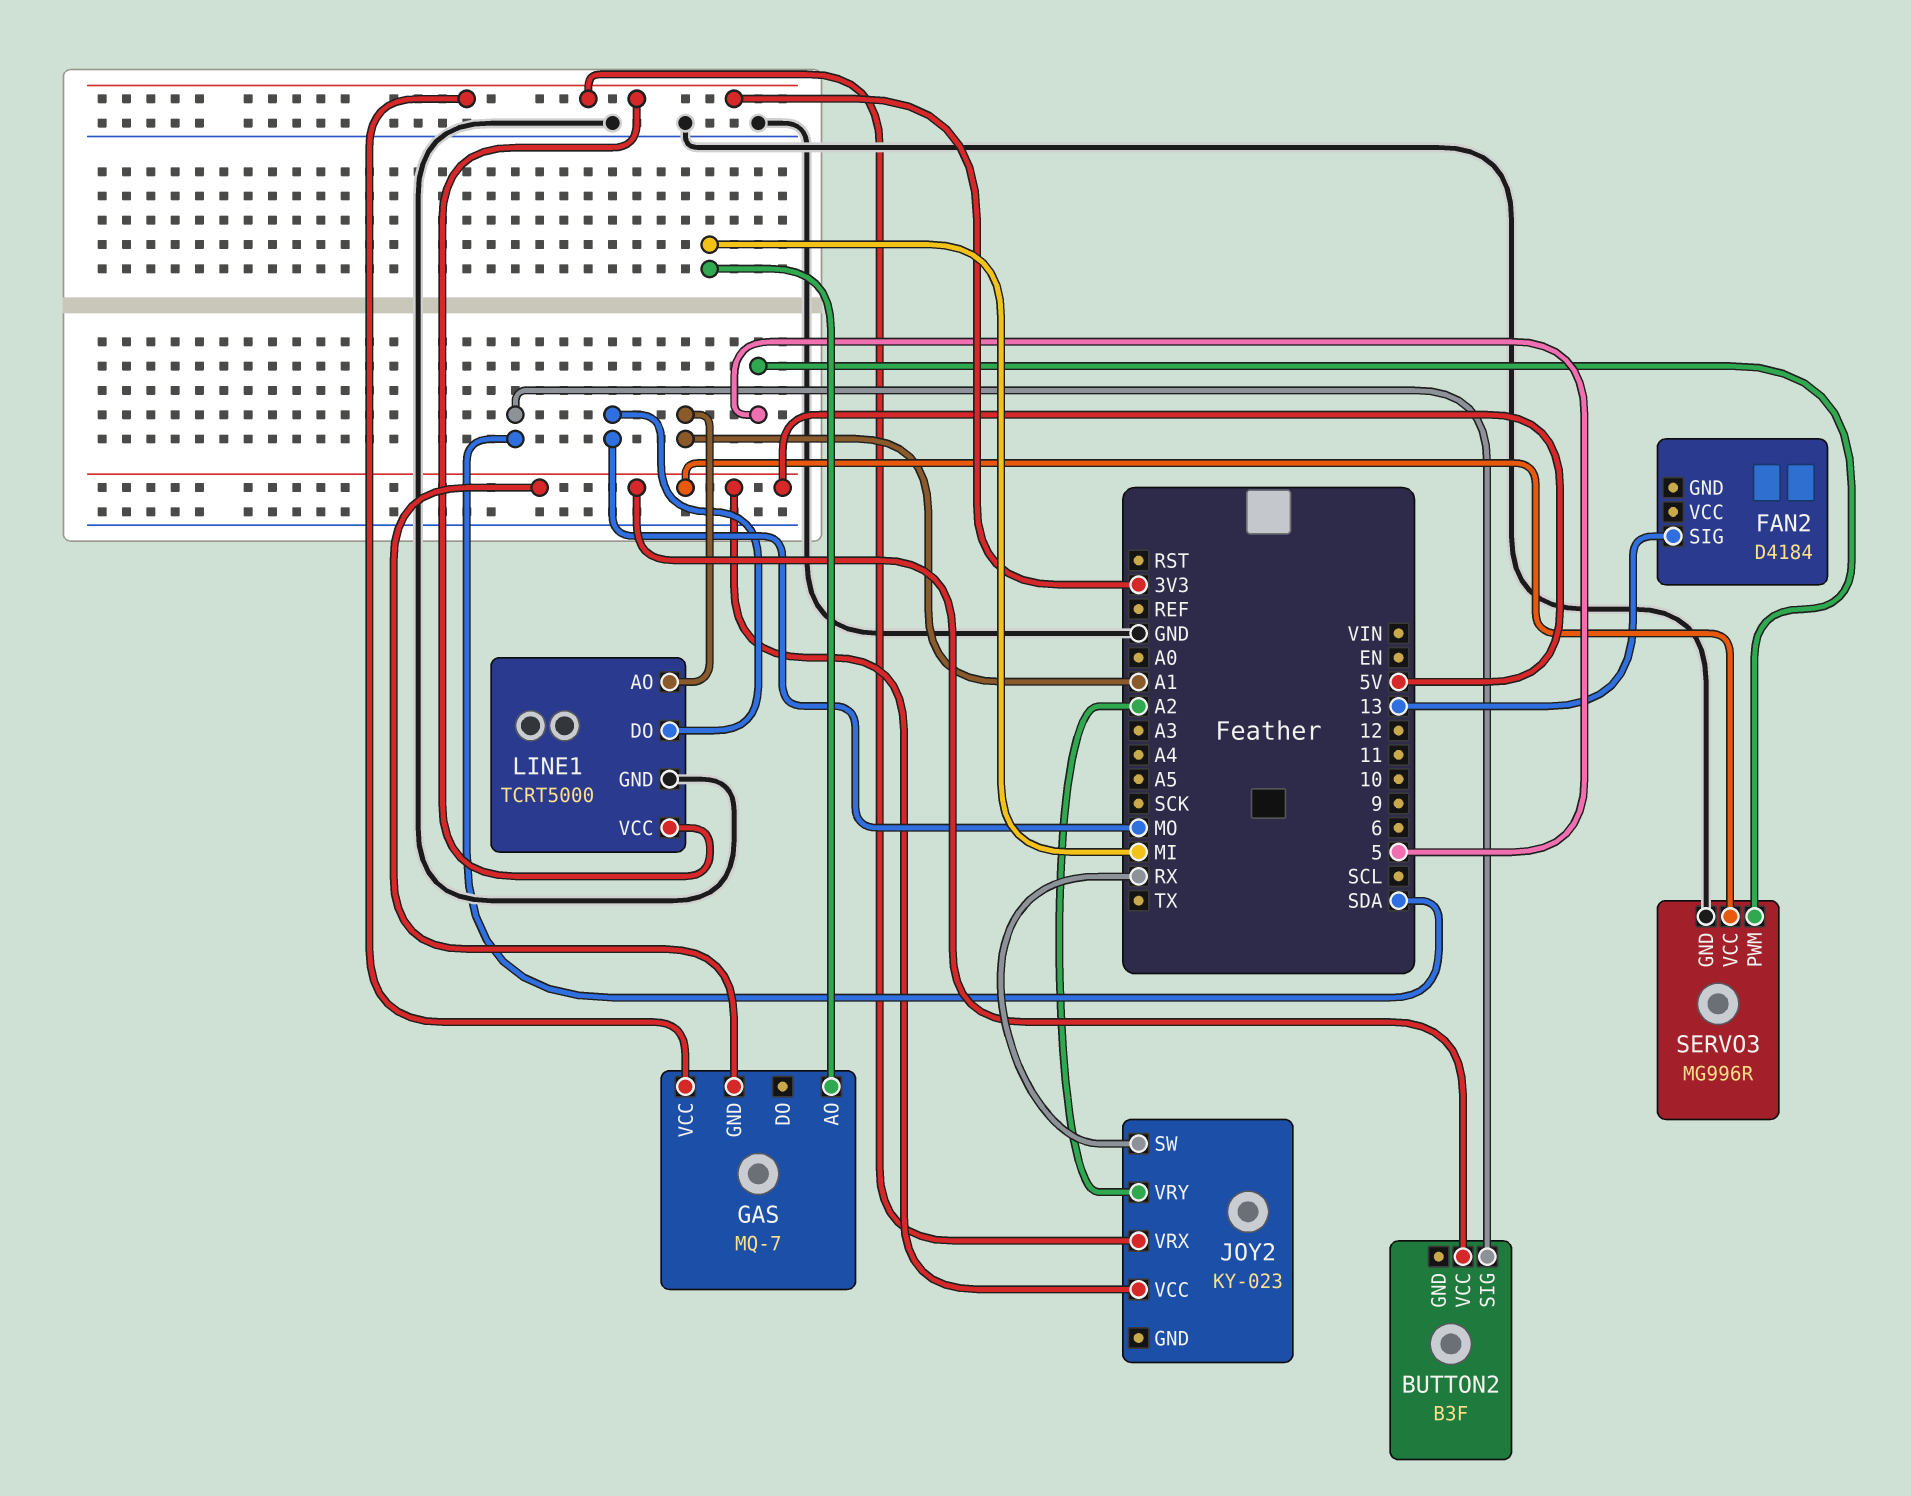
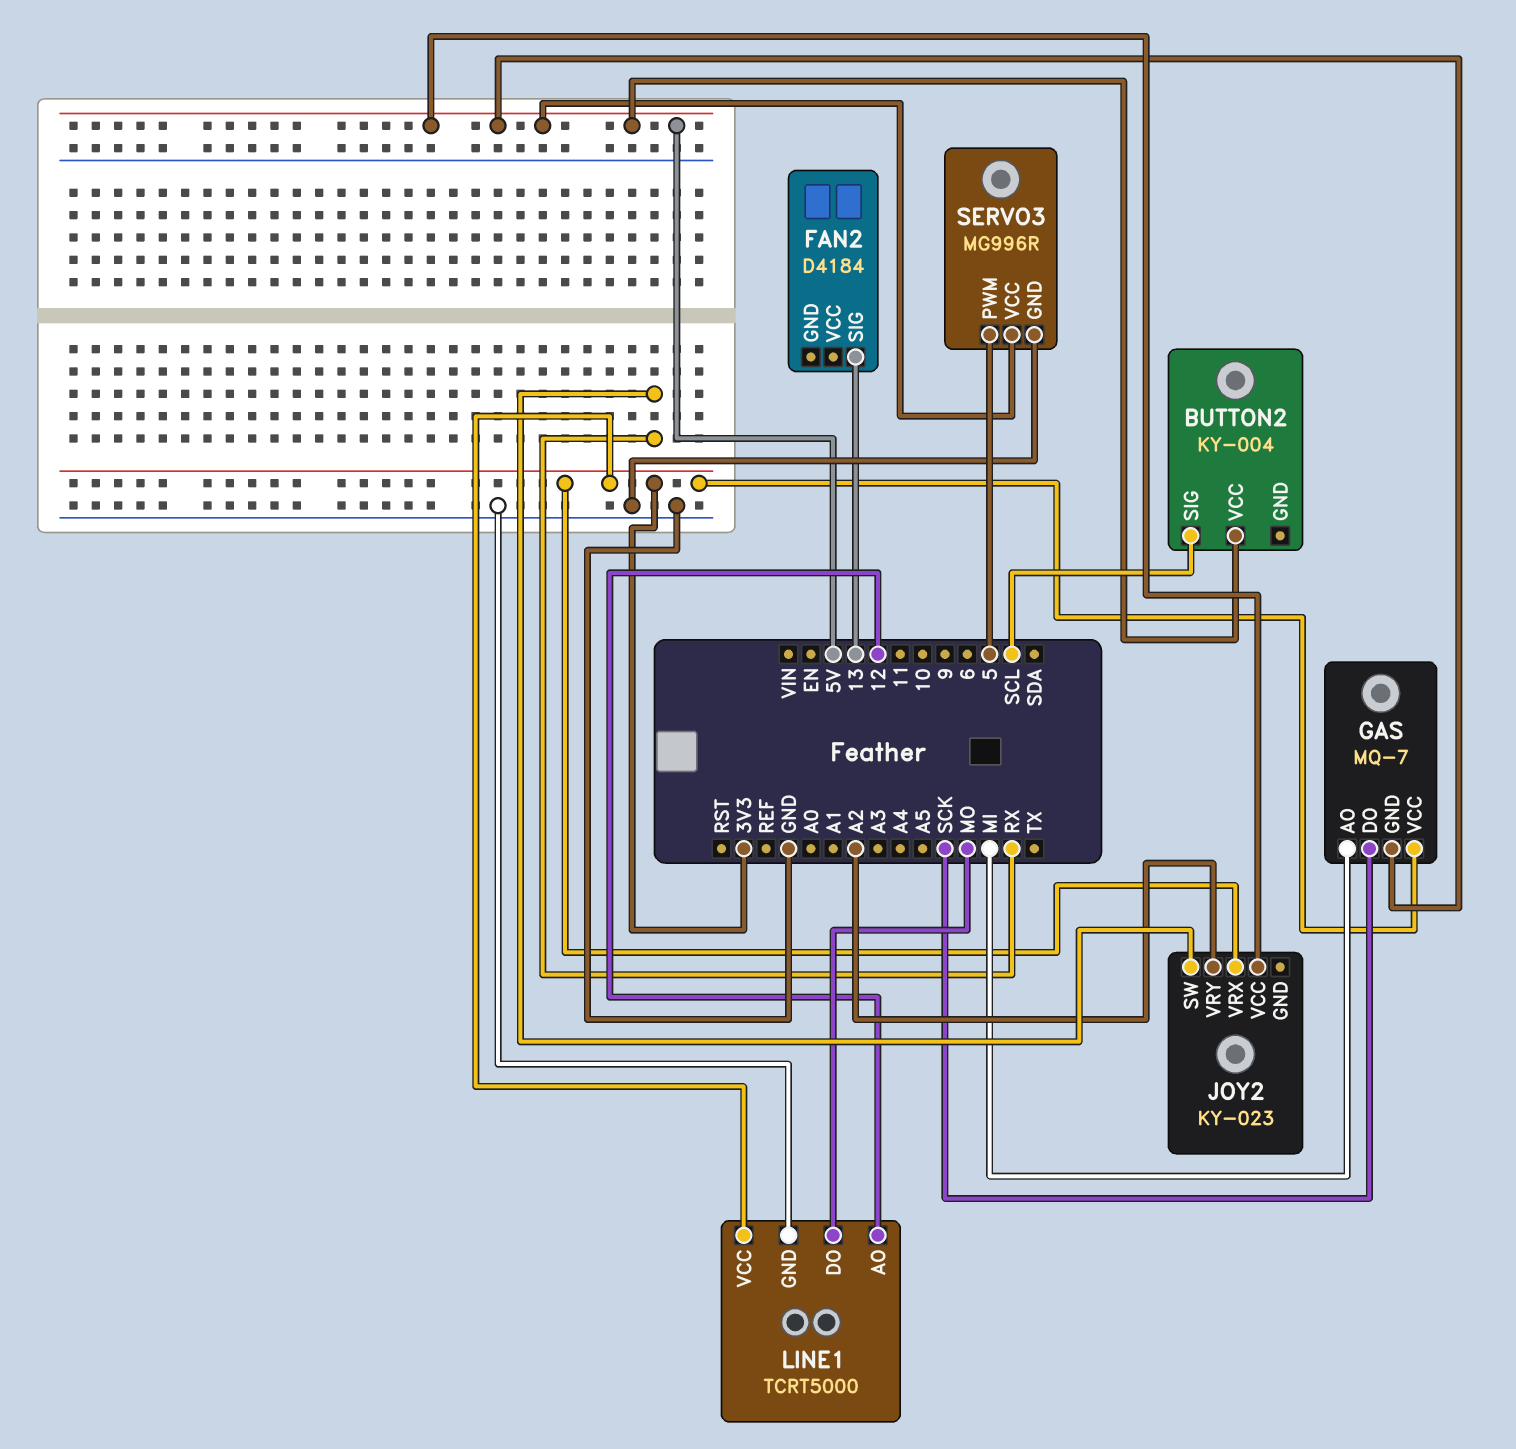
BUTTON2: B3F -> KY-004
BUTTON2 pin SIG: SDA -> SCL
GAS pin DO: none -> SCK
LINE1 pin AO: A1 -> 12

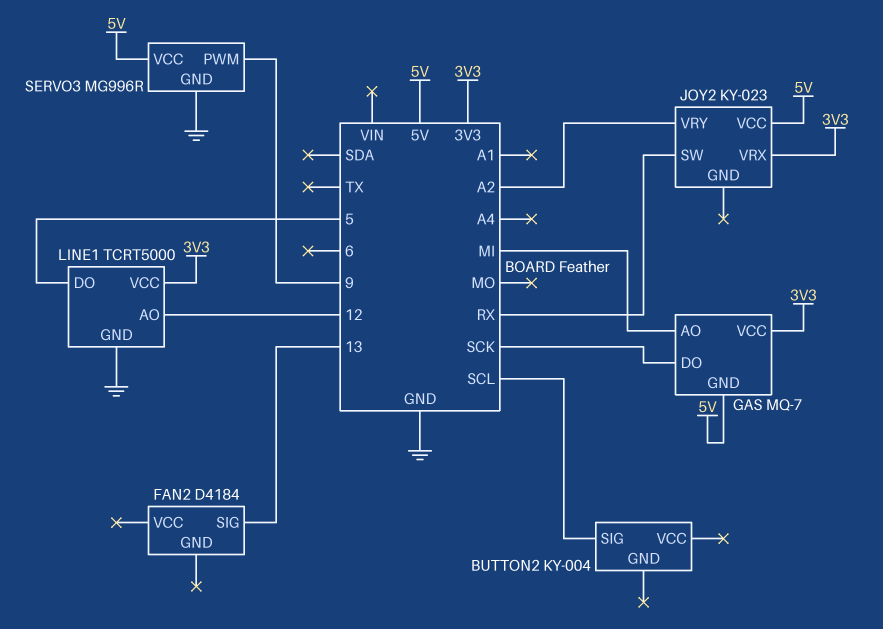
BUTTON2 pin VCC: 5V -> none
LINE1 pin DO: MO -> 5
SERVO3 pin PWM: 5 -> 9

